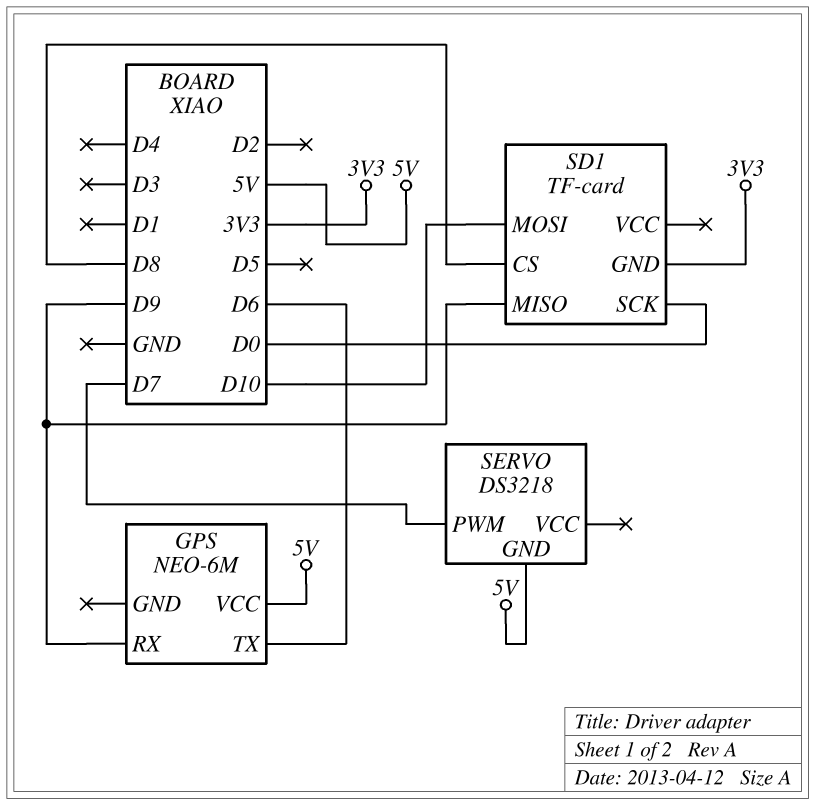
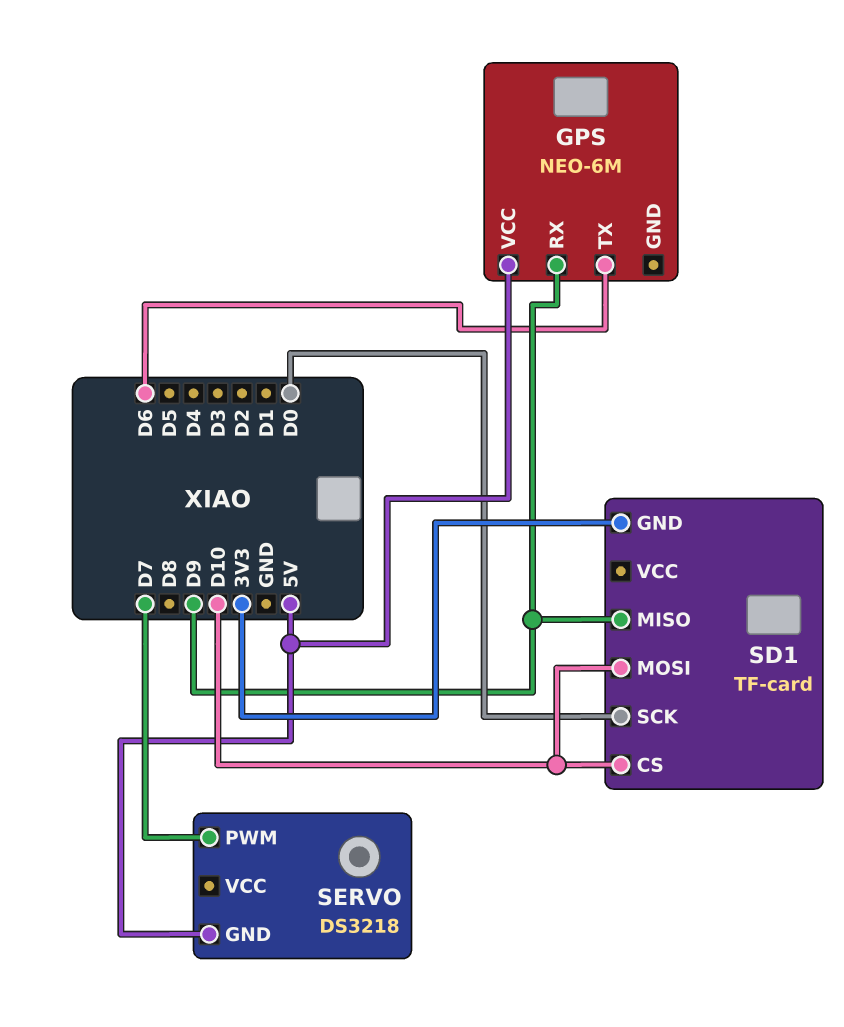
SD1 pin CS: D8 -> D10

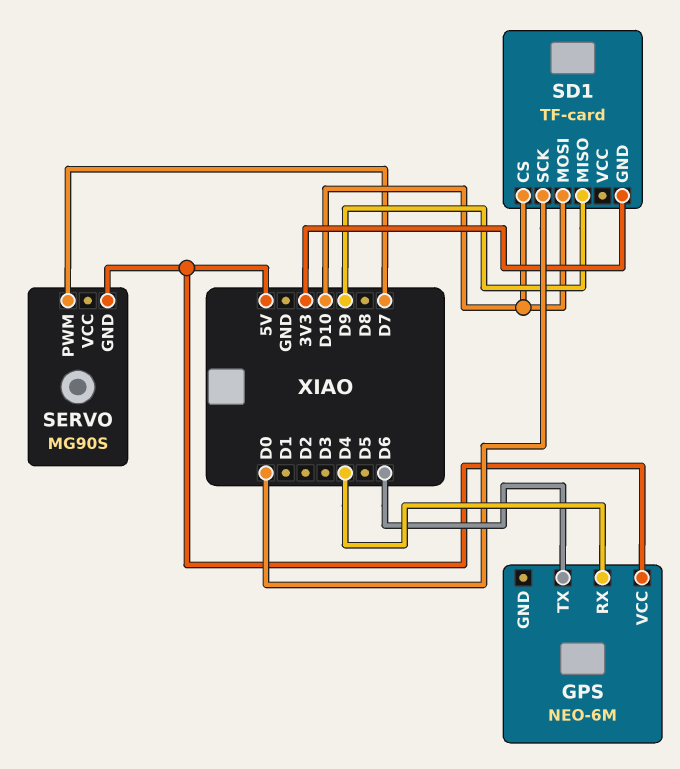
GPS pin RX: D9 -> D4
SERVO: DS3218 -> MG90S

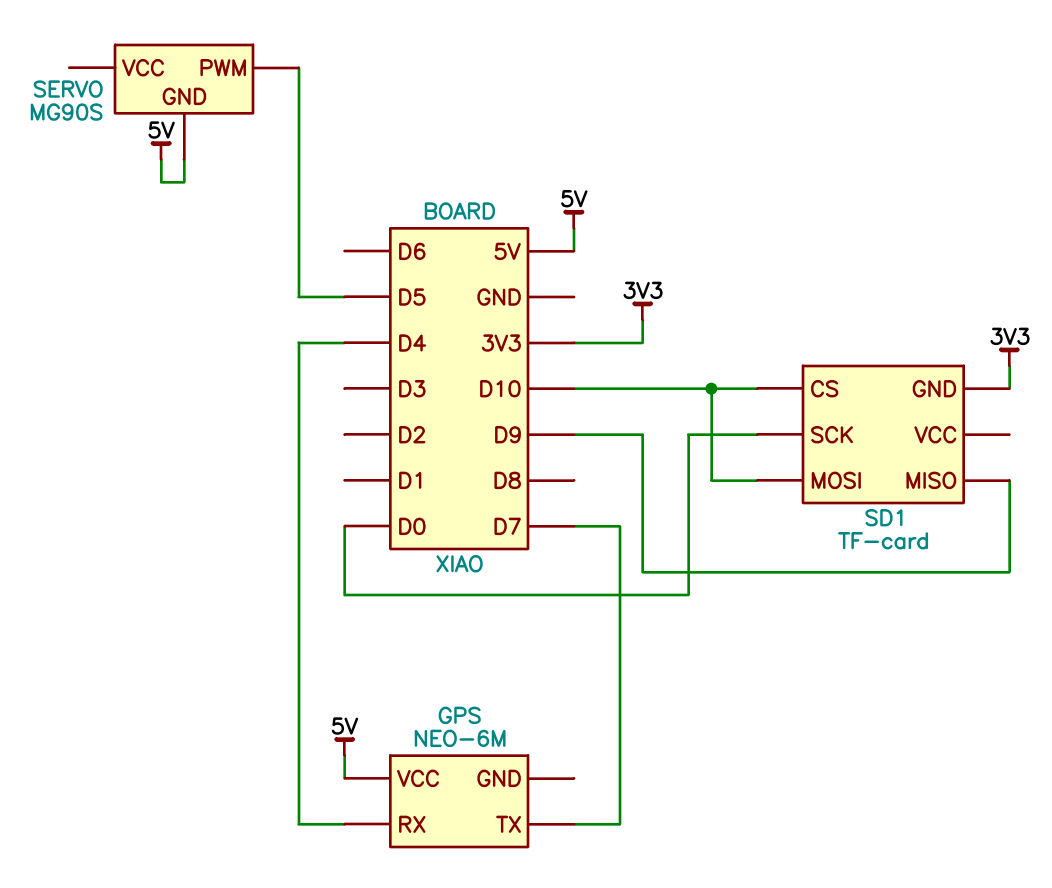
GPS pin TX: D6 -> D7
SERVO pin PWM: D7 -> D5

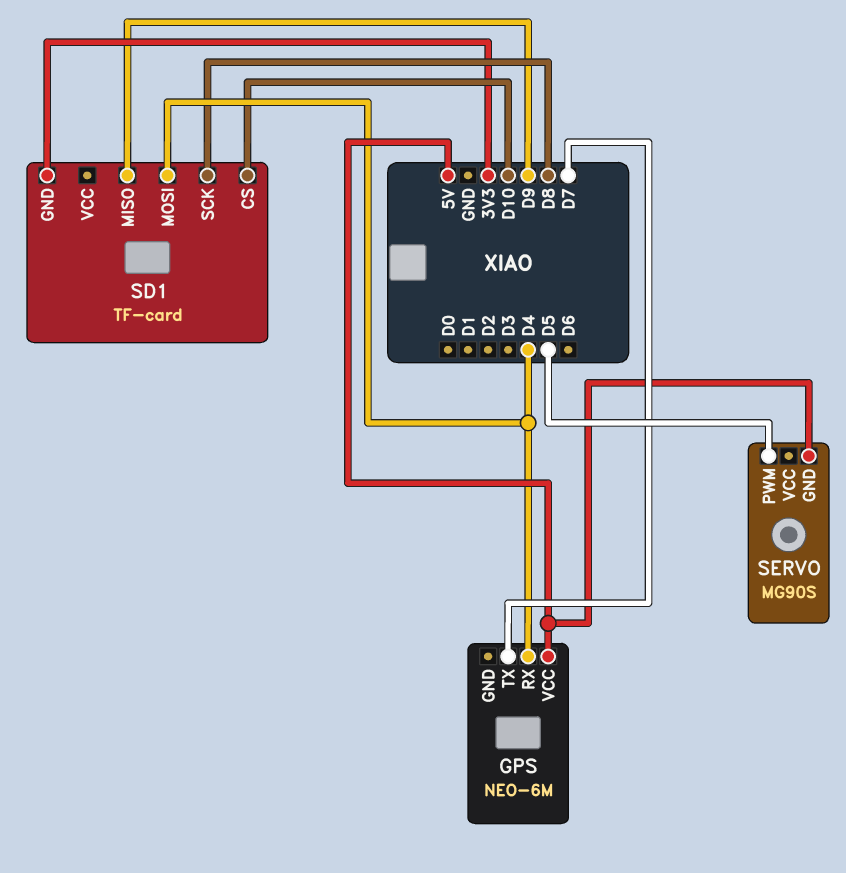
SD1 pin MOSI: D10 -> D4
SD1 pin SCK: D0 -> D8

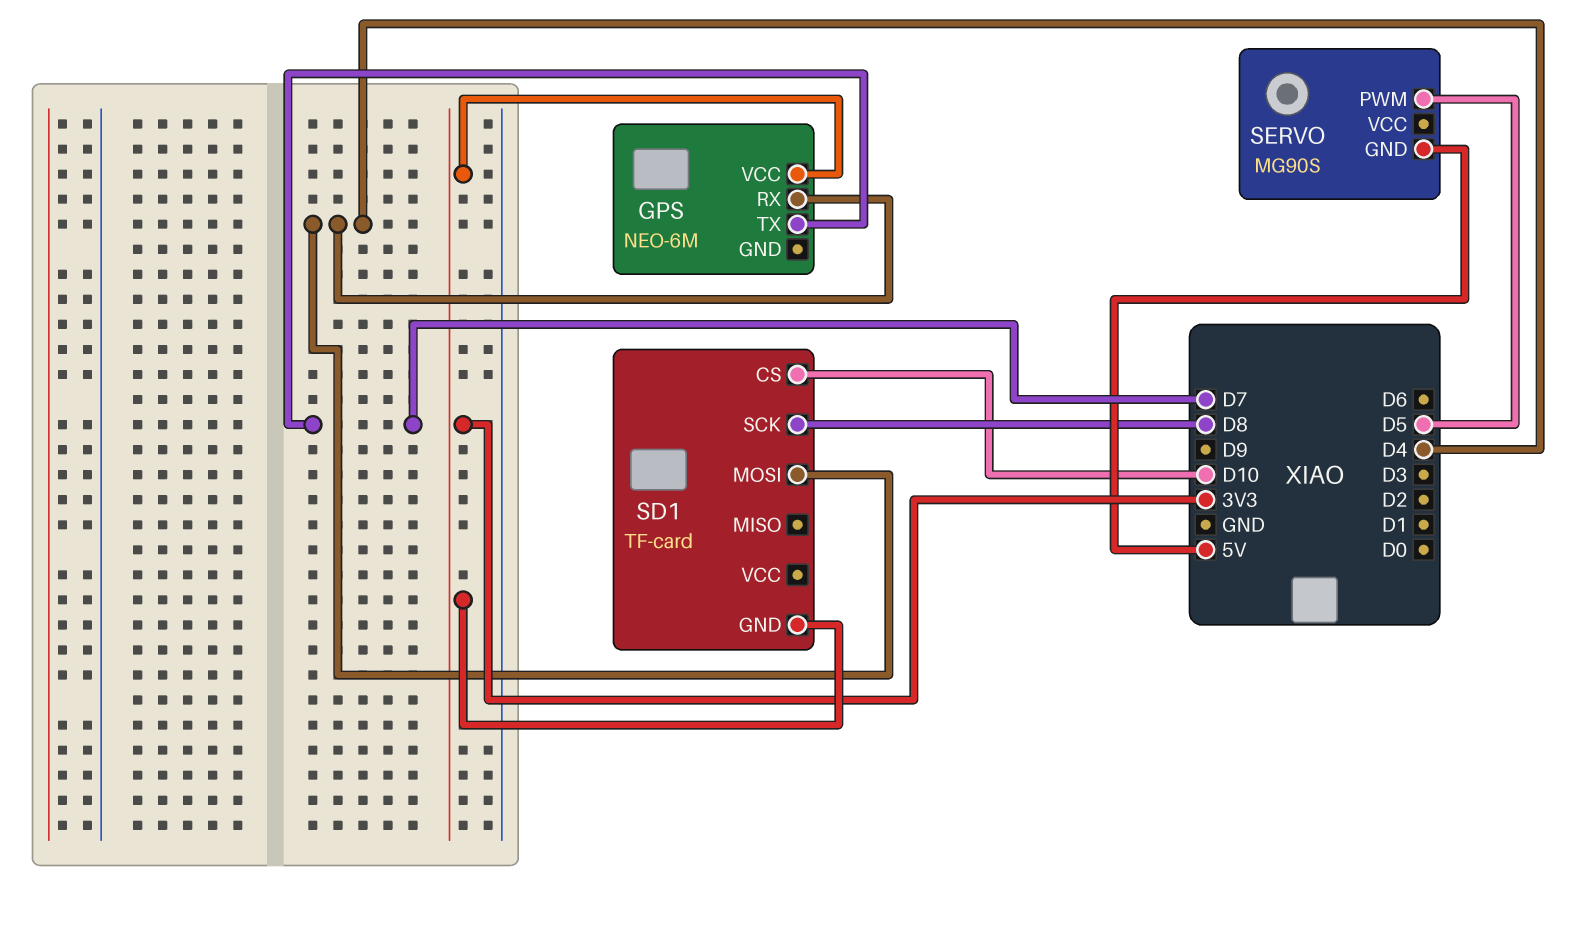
GPS pin VCC: 5V -> 3V3
SD1 pin MISO: D9 -> none

